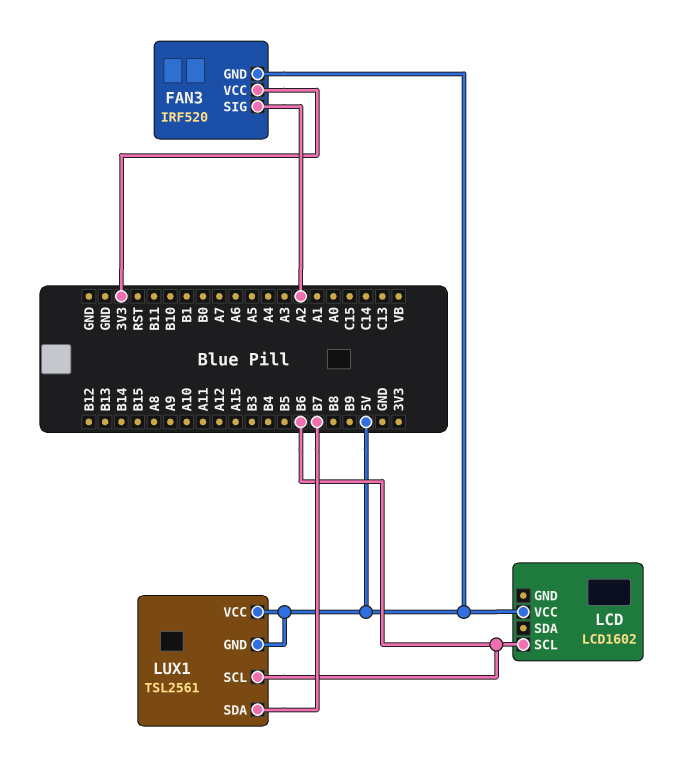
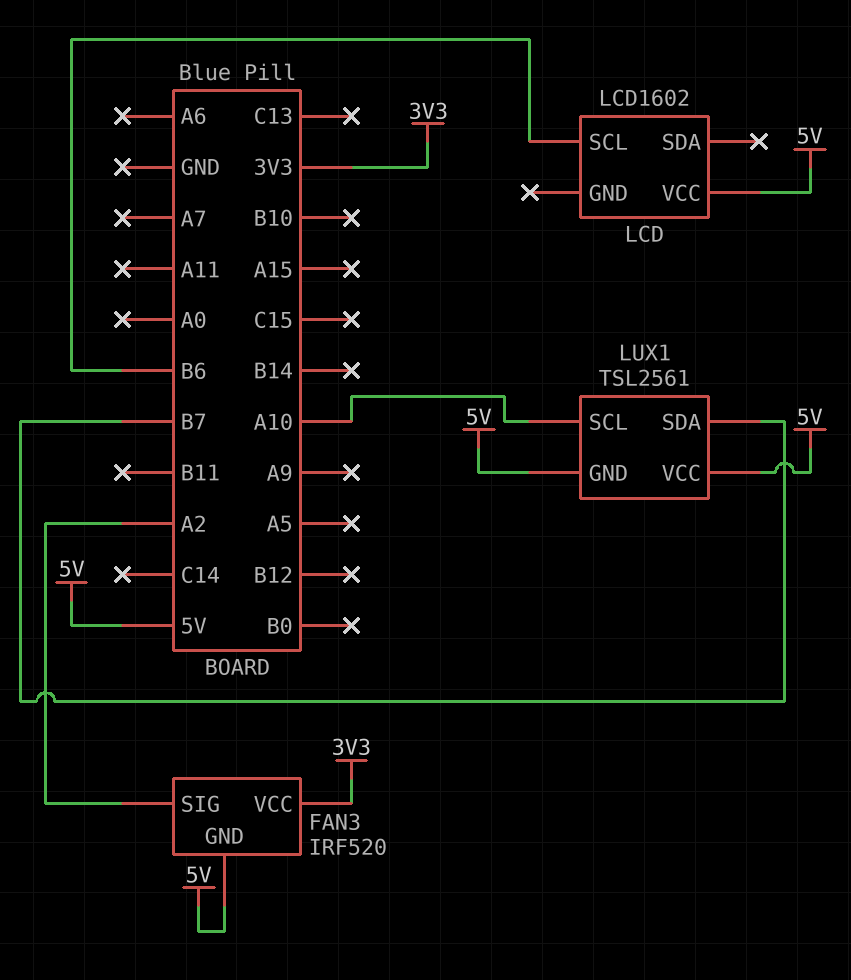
LUX1 pin SCL: B6 -> A10

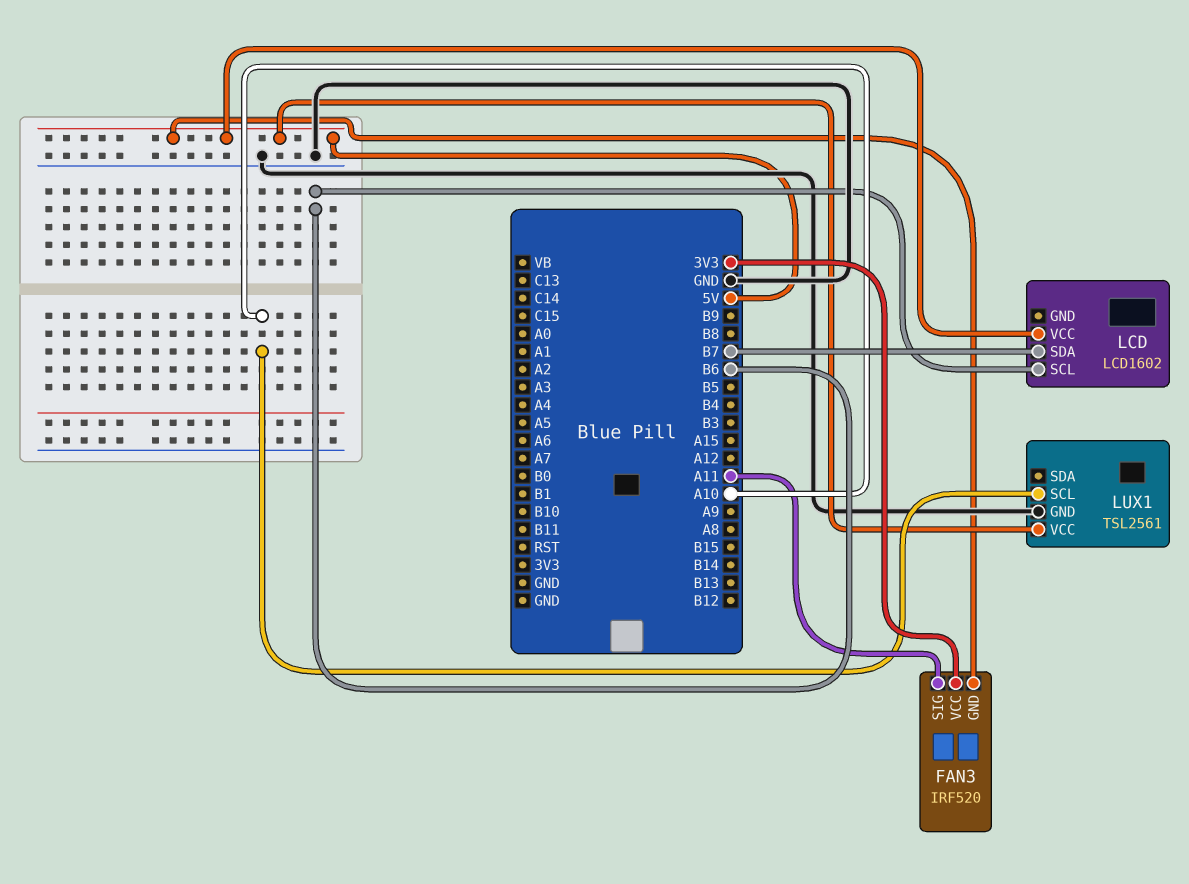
FAN3 pin SIG: A2 -> A11
LCD pin SDA: none -> B7
LUX1 pin GND: 5V -> GND
LUX1 pin SDA: B7 -> none

